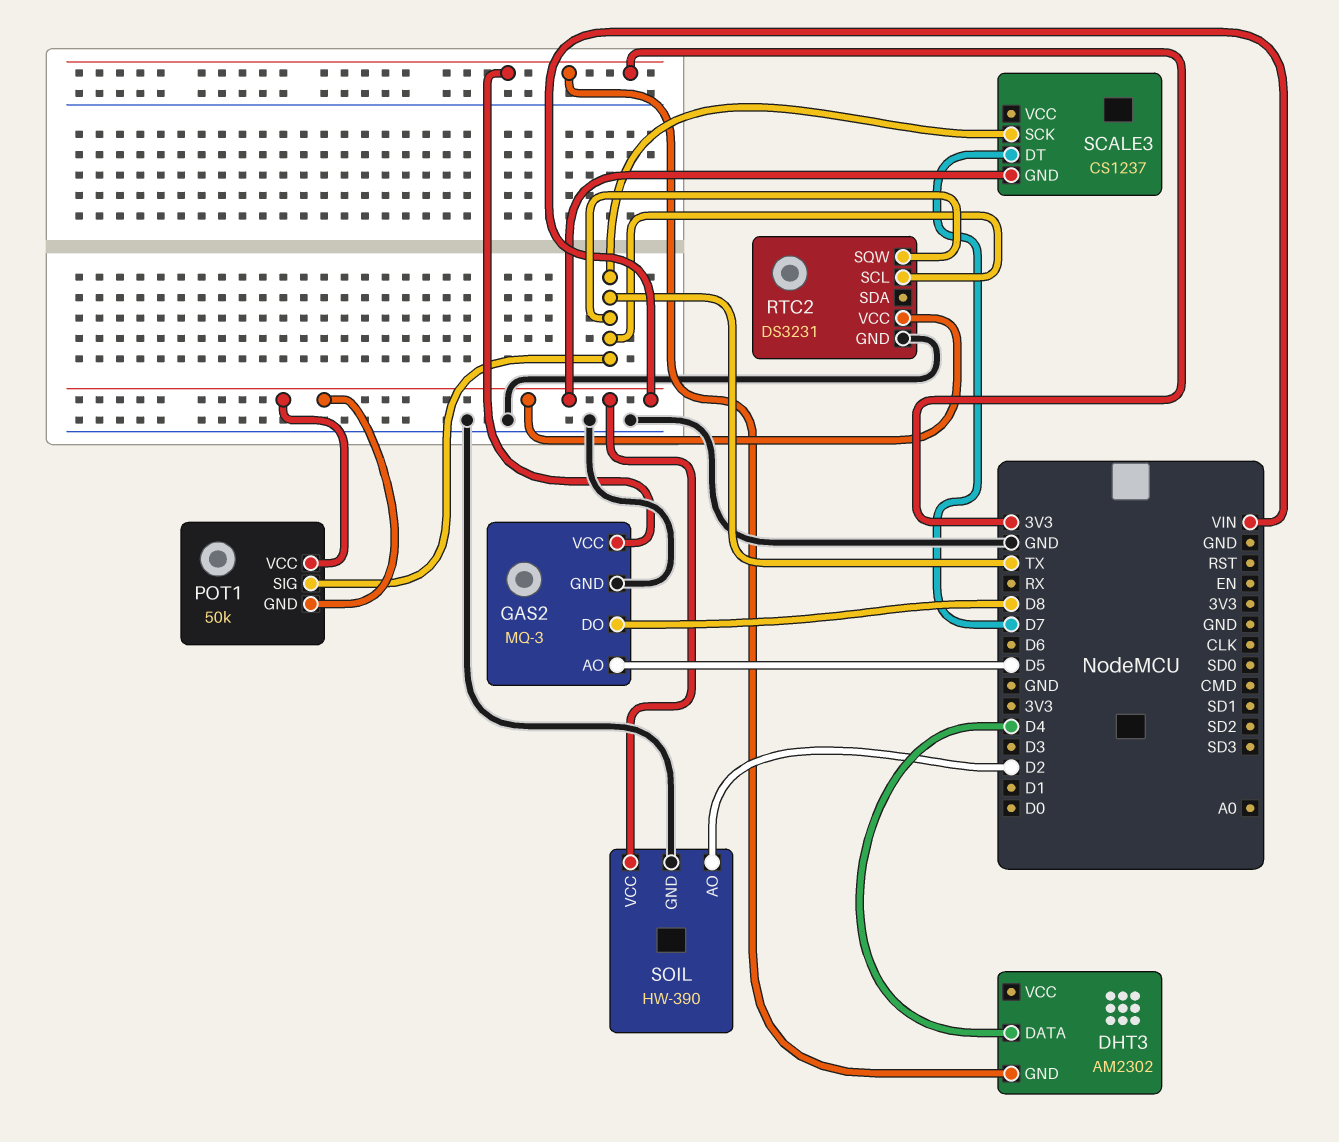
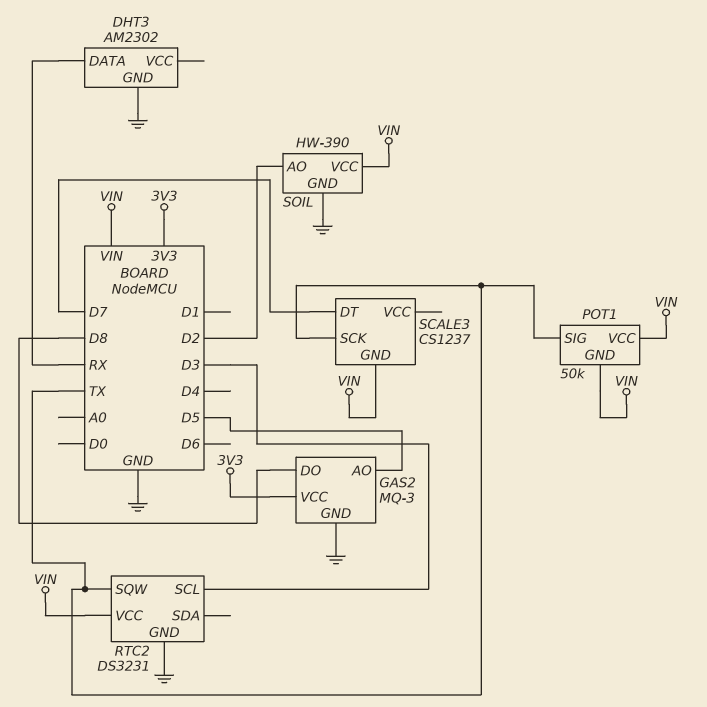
DHT3 pin DATA: D4 -> RX
DHT3 pin GND: 3V3 -> GND
RTC2 pin SCL: TX -> D3

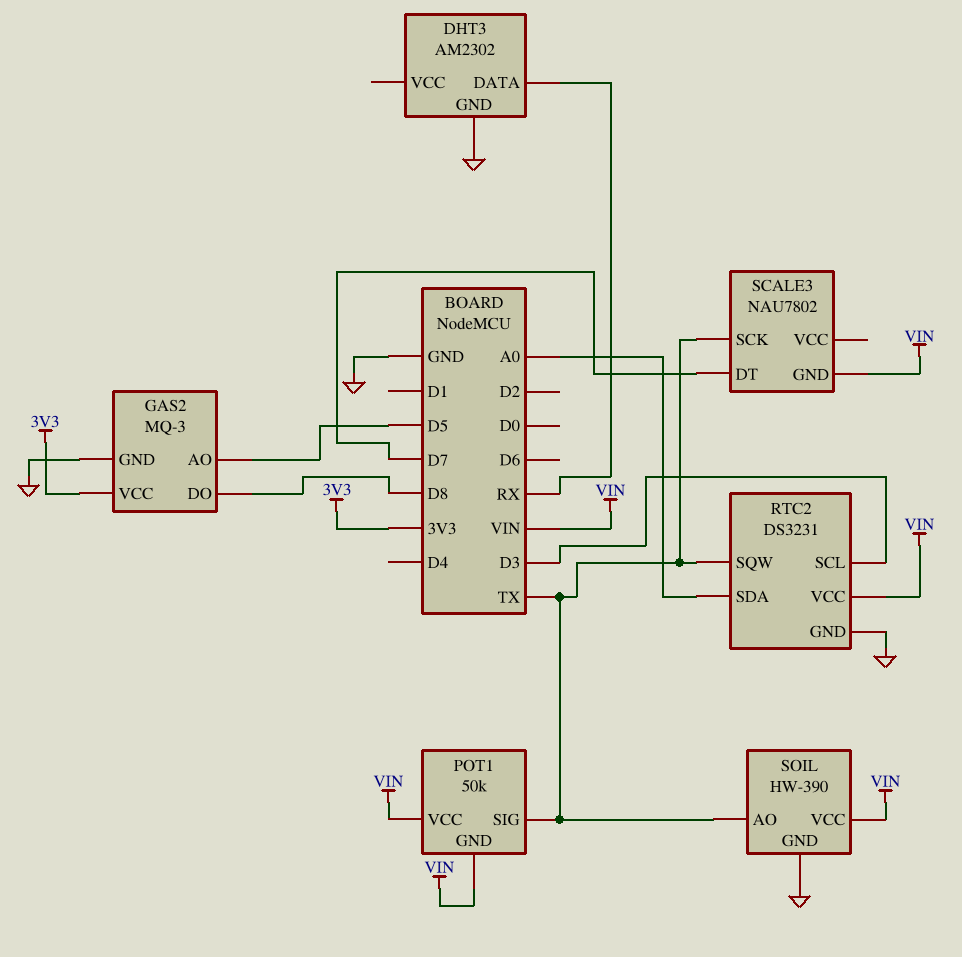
RTC2 pin SDA: none -> A0
SCALE3: CS1237 -> NAU7802
SOIL pin AO: D2 -> TX

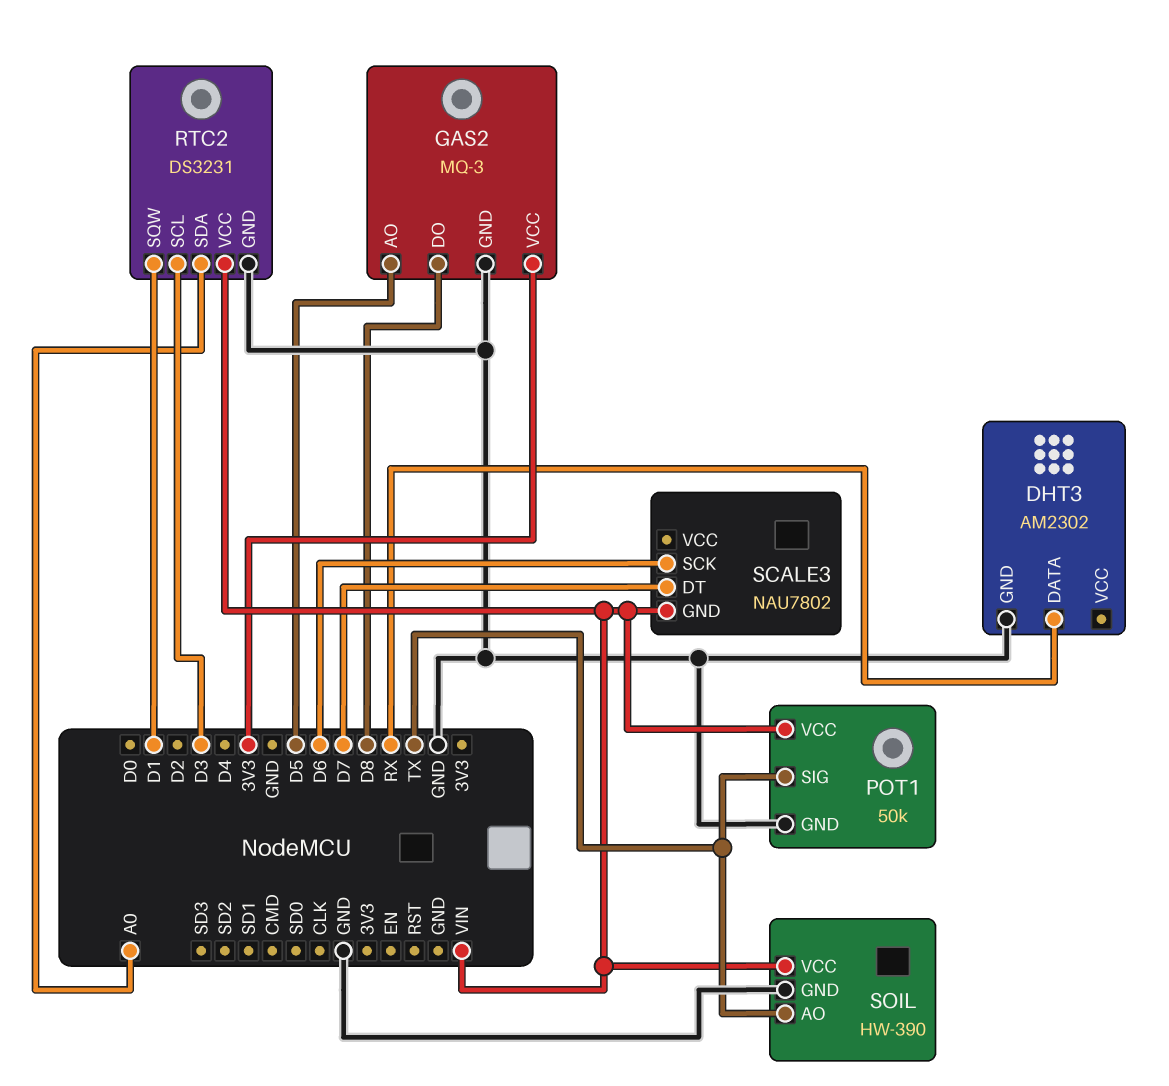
POT1 pin GND: VIN -> GND
RTC2 pin SQW: TX -> D1
SCALE3 pin SCK: TX -> D6

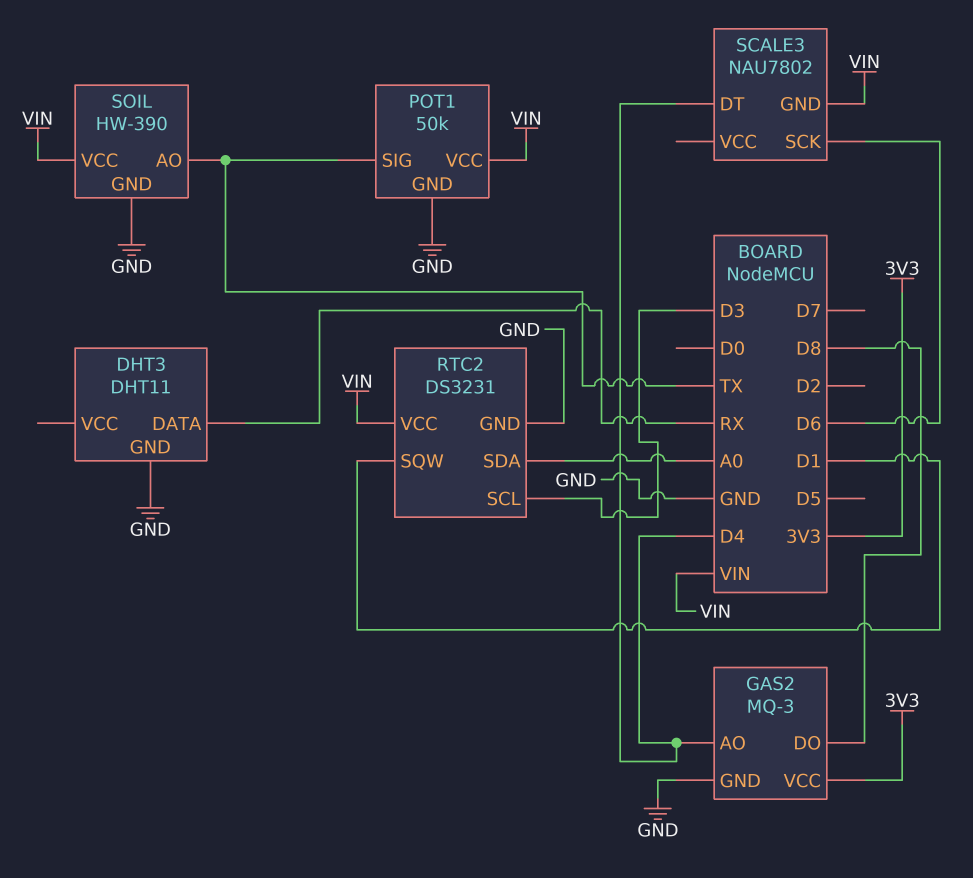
DHT3: AM2302 -> DHT11
GAS2 pin AO: D5 -> D4
SCALE3 pin DT: D7 -> D4

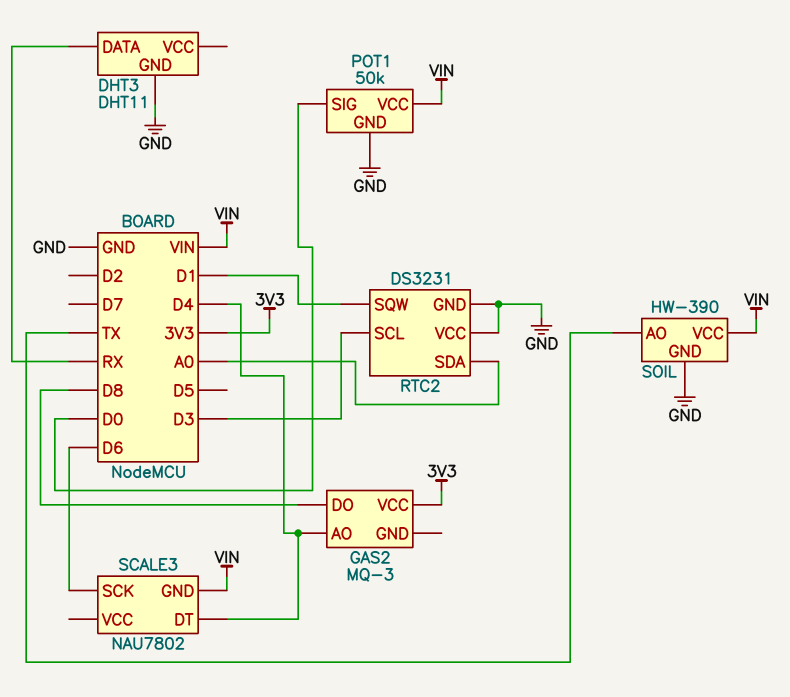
GAS2 pin GND: GND -> none
POT1 pin SIG: TX -> D0
RTC2 pin VCC: VIN -> GND

